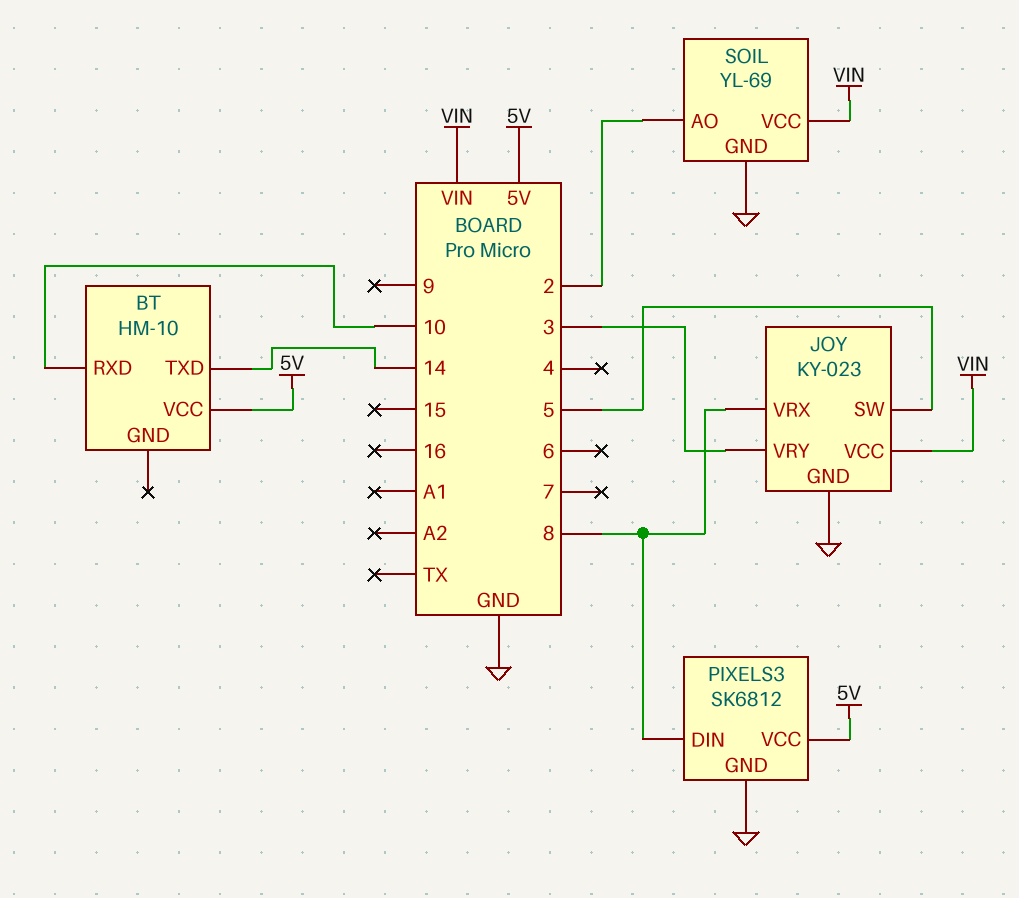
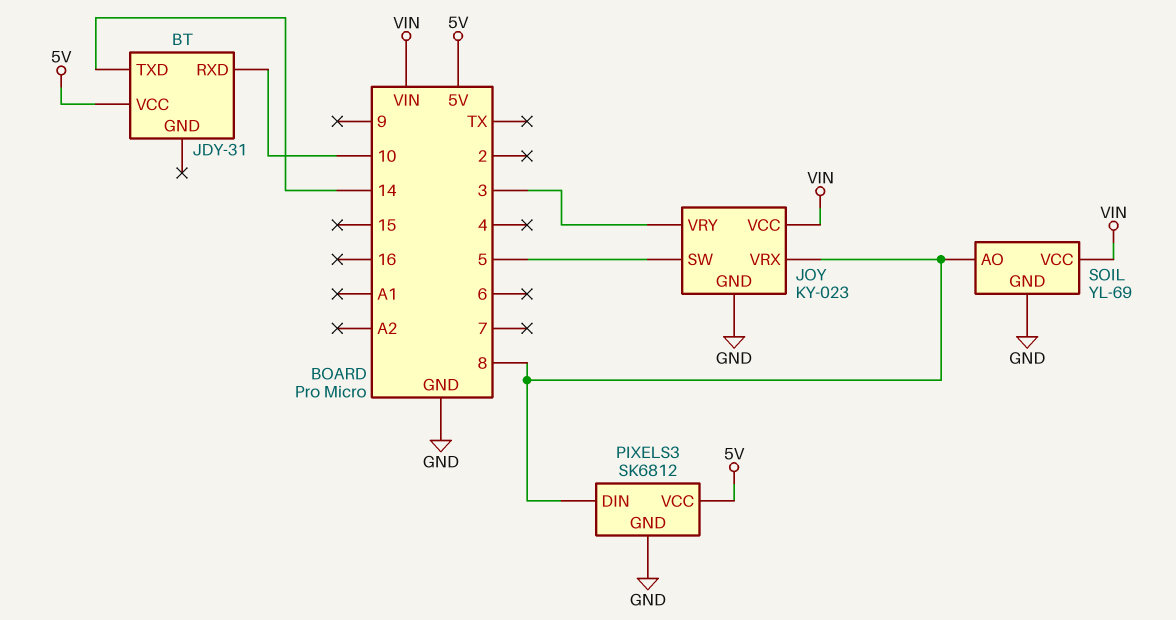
BT: HM-10 -> JDY-31
SOIL pin AO: 2 -> 8

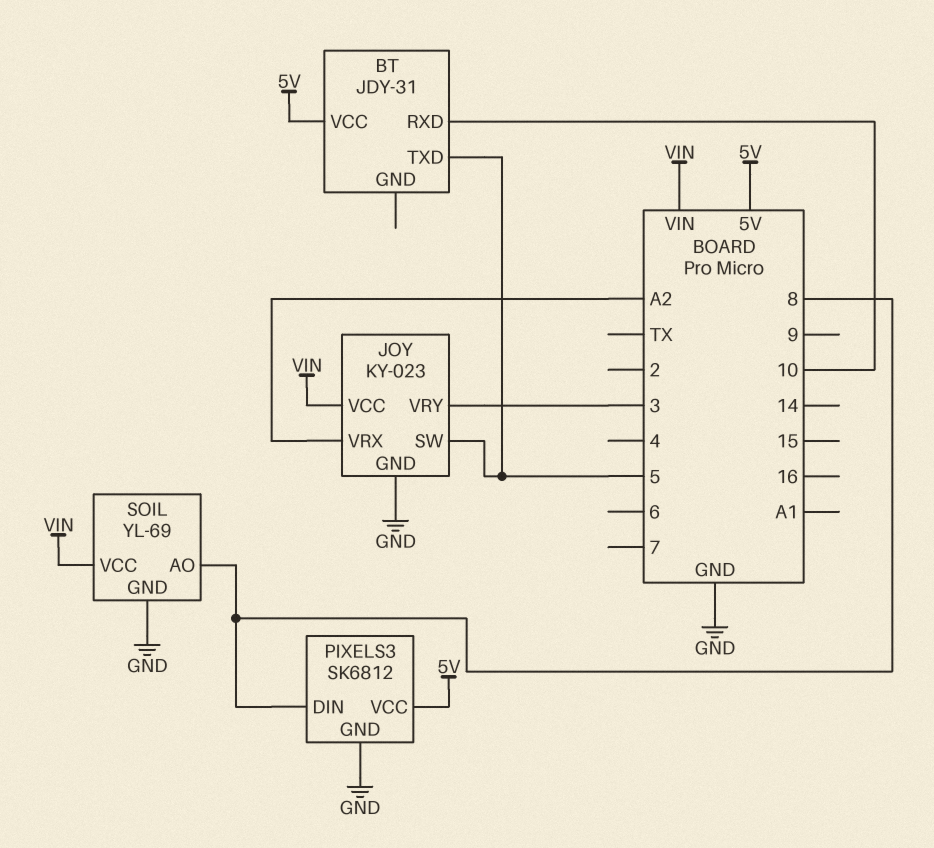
BT pin TXD: 14 -> 5
JOY pin VRX: 8 -> A2

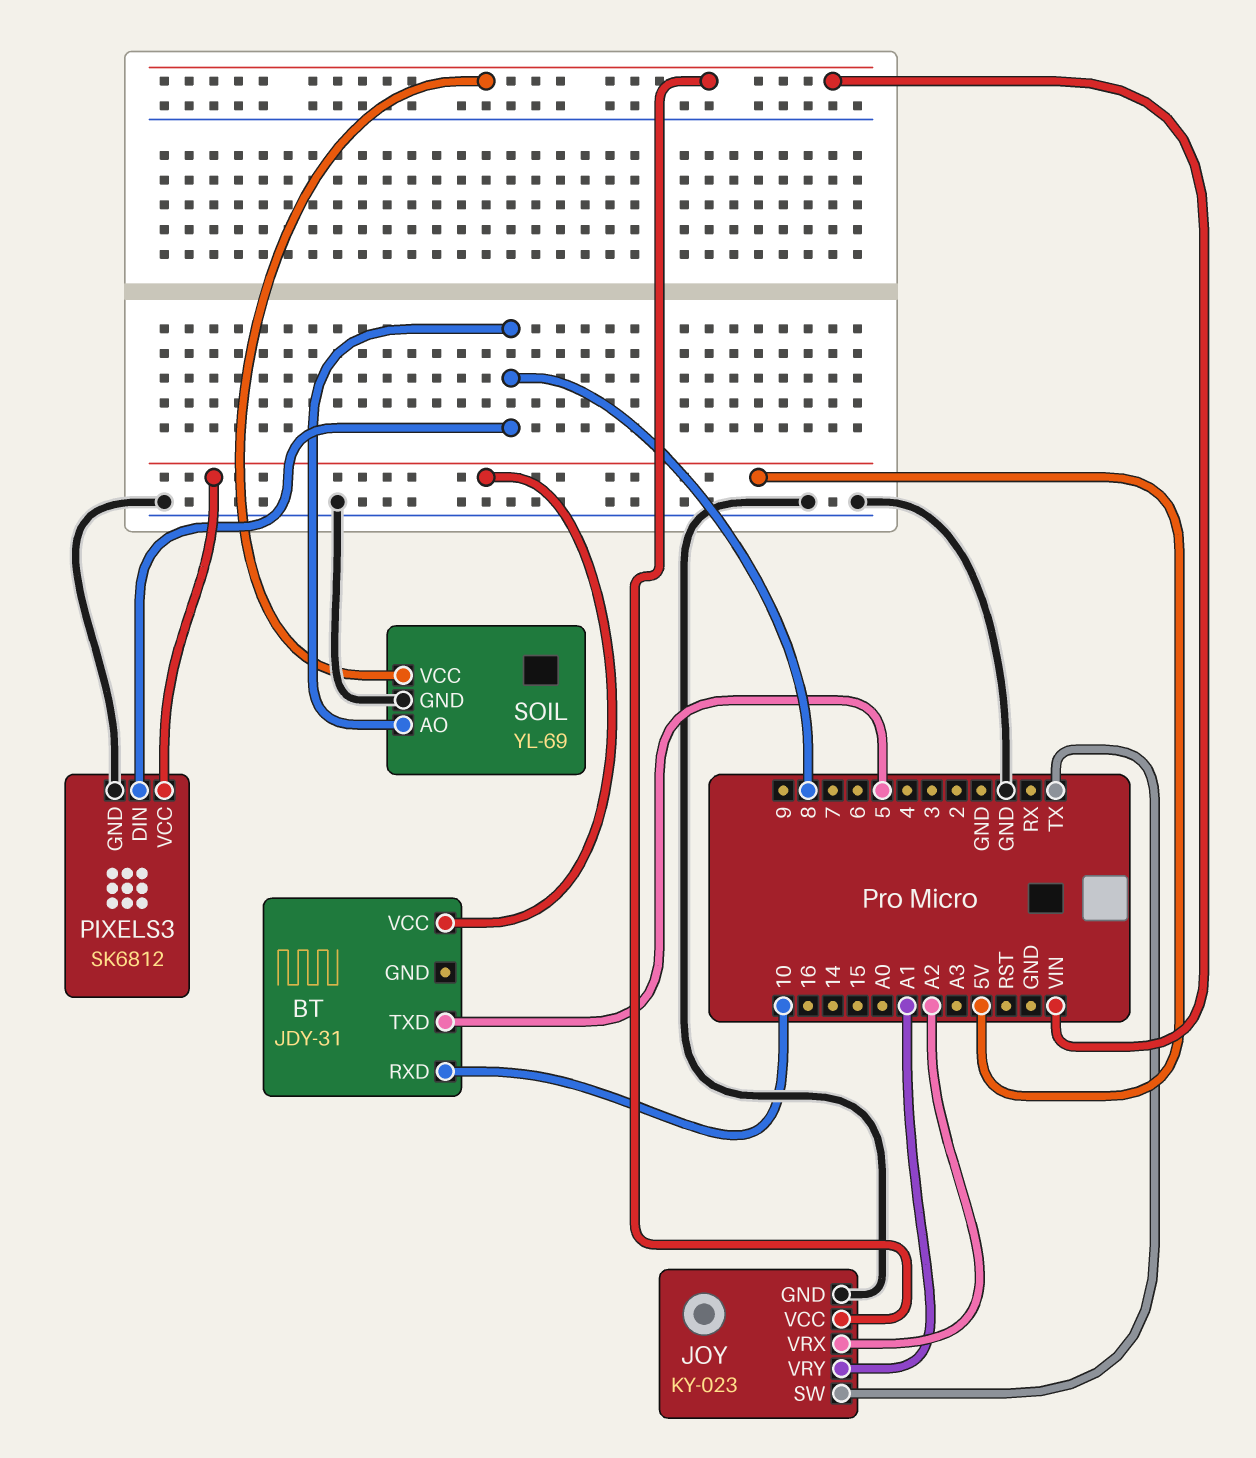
JOY pin SW: 5 -> TX
JOY pin VRY: 3 -> A1

